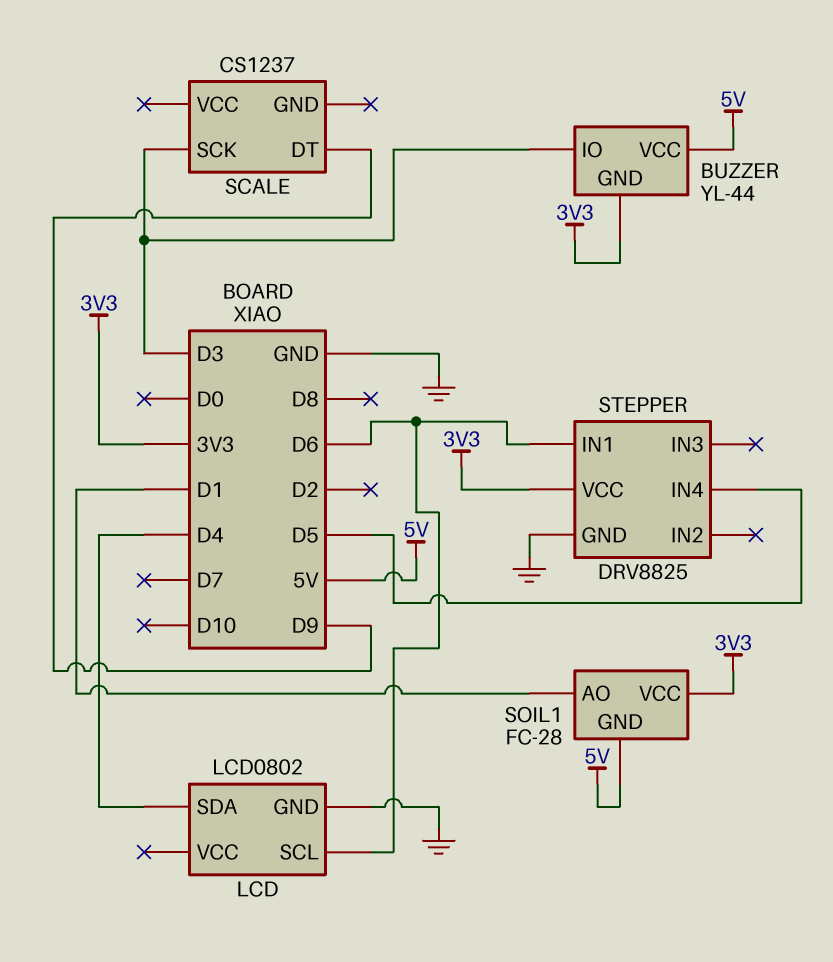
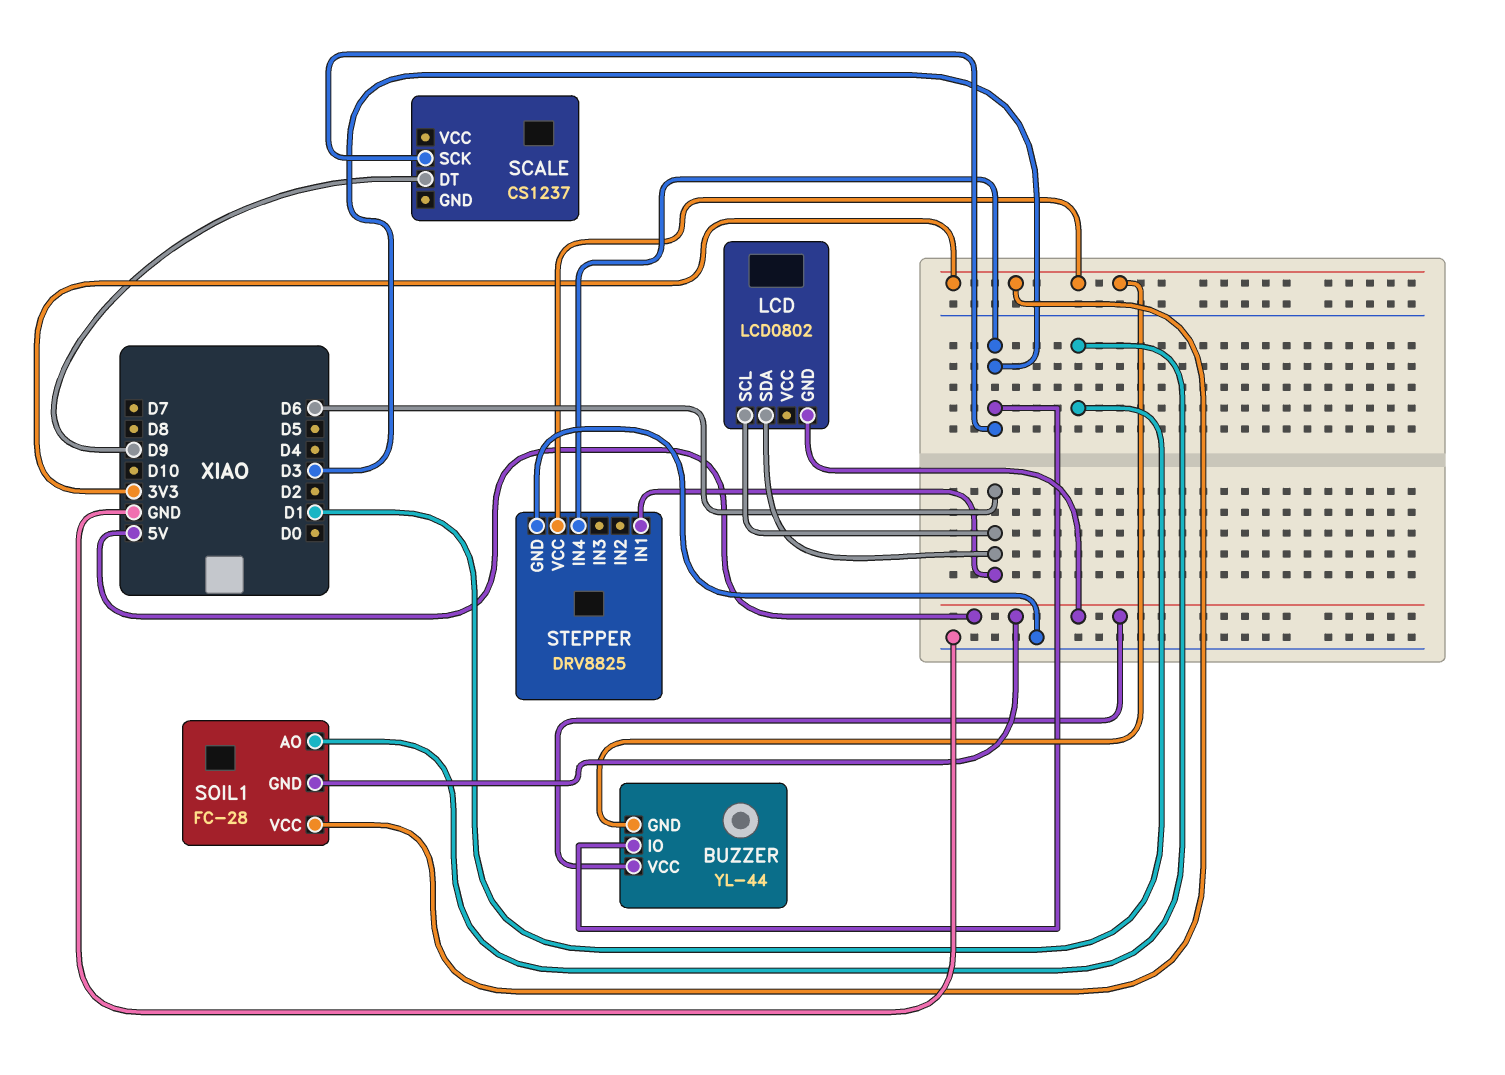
LCD pin GND: GND -> 5V
LCD pin SDA: D4 -> D6
STEPPER pin IN4: D5 -> D3

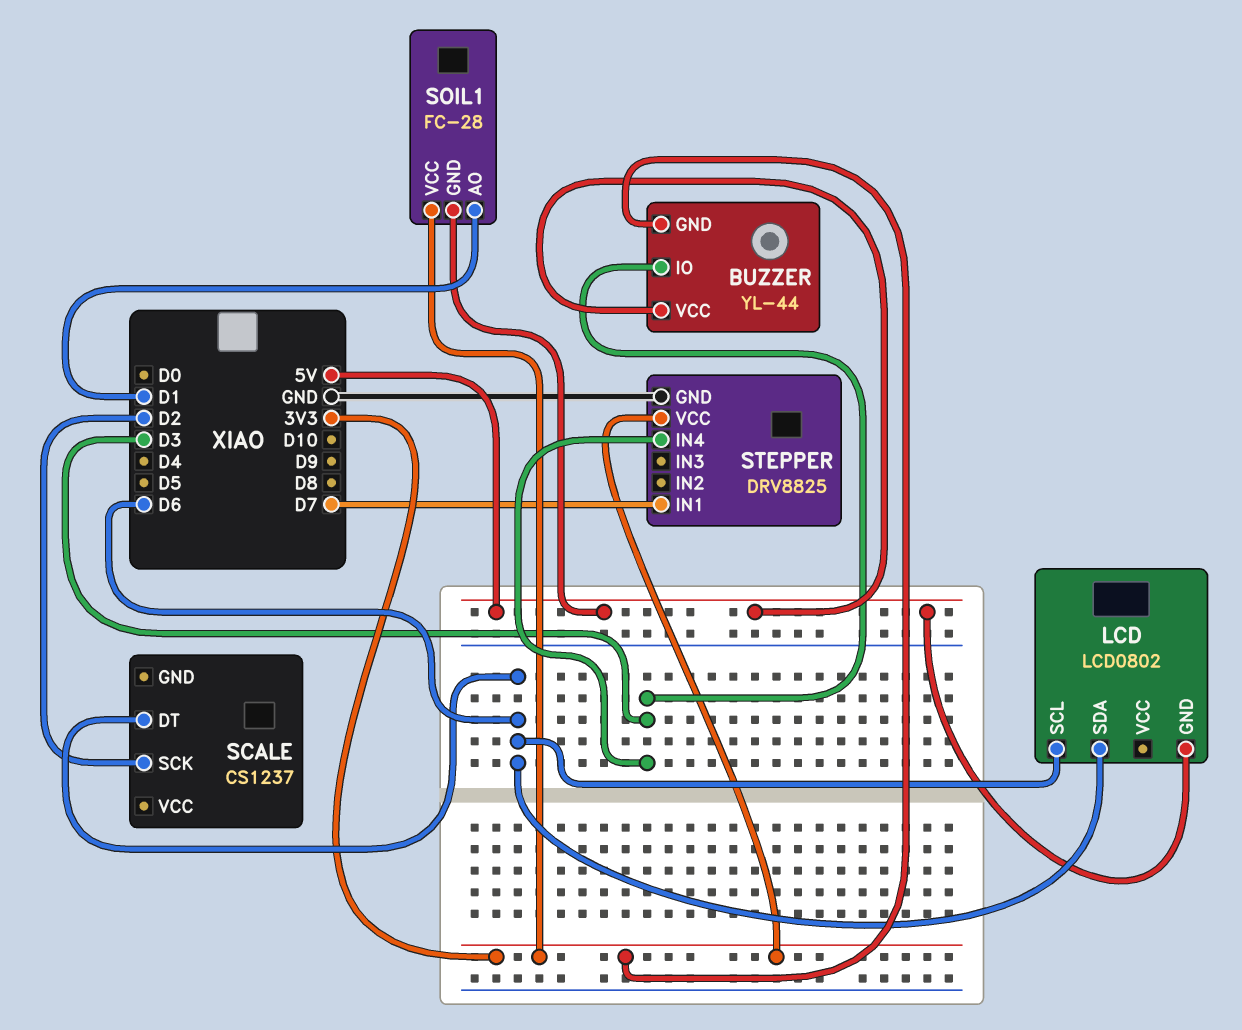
SCALE pin DT: D9 -> D6
SCALE pin SCK: D3 -> D2
STEPPER pin IN1: D6 -> D7

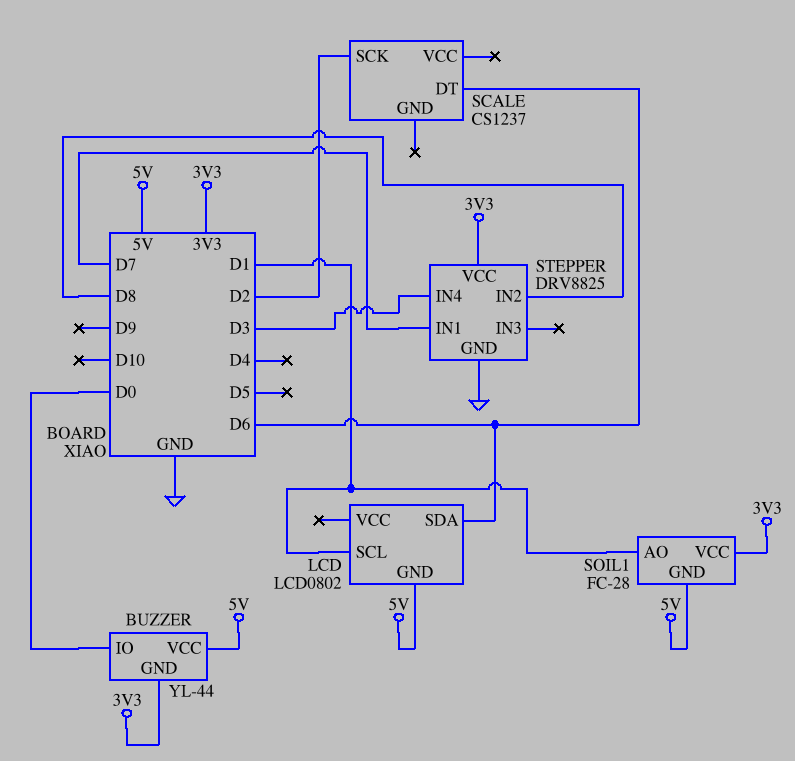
BUZZER pin IO: D3 -> D0
LCD pin SCL: D6 -> D1
STEPPER pin IN2: none -> D8

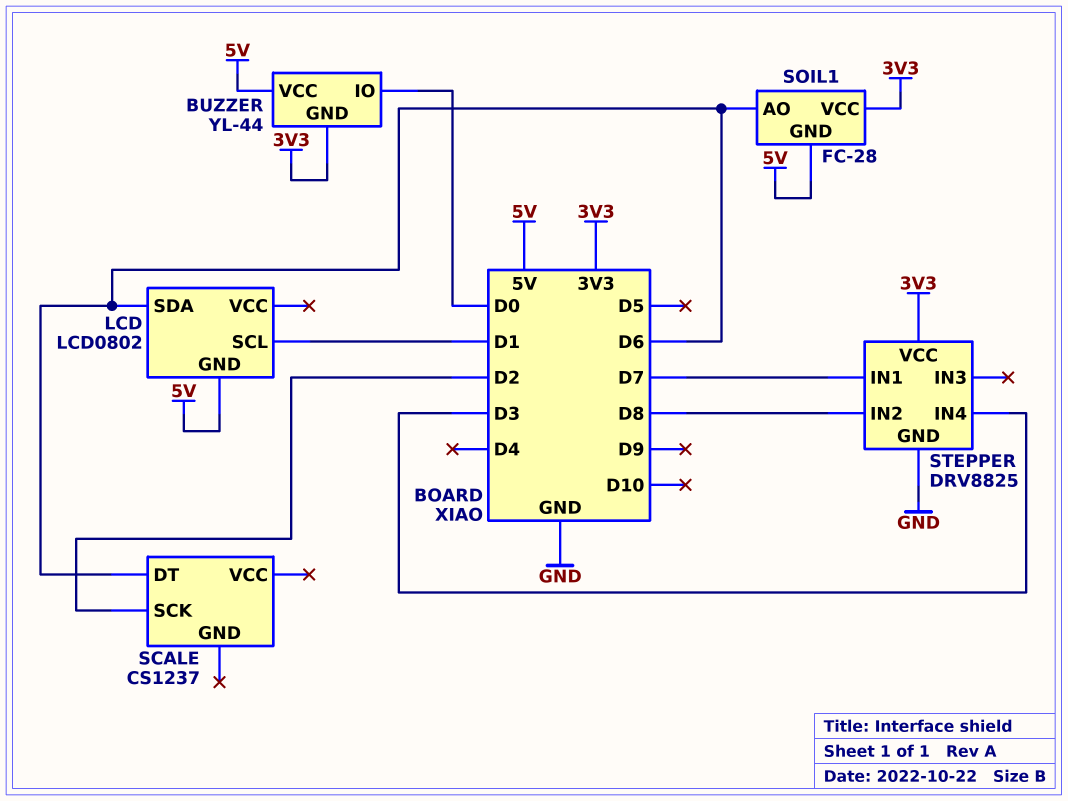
SOIL1 pin AO: D1 -> D6

